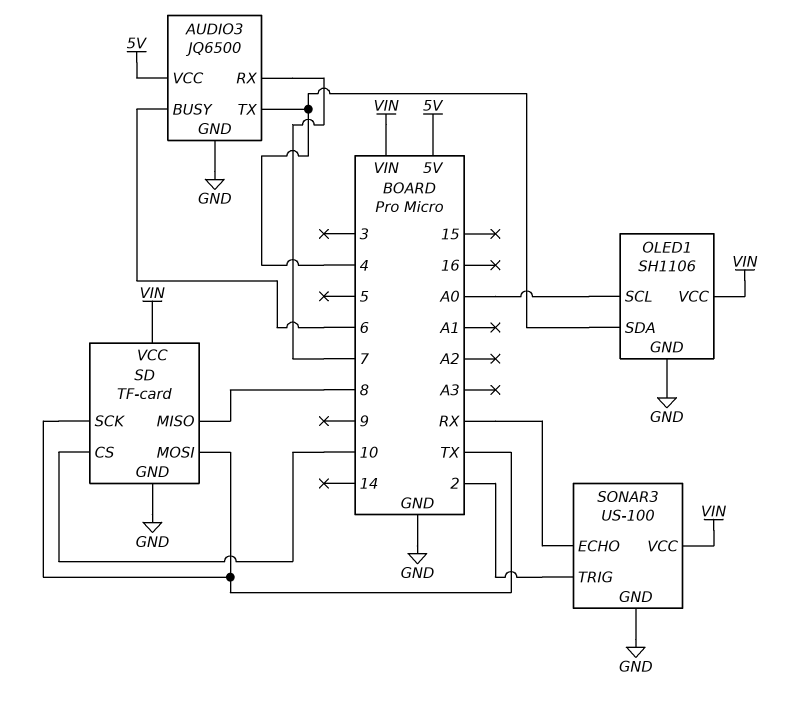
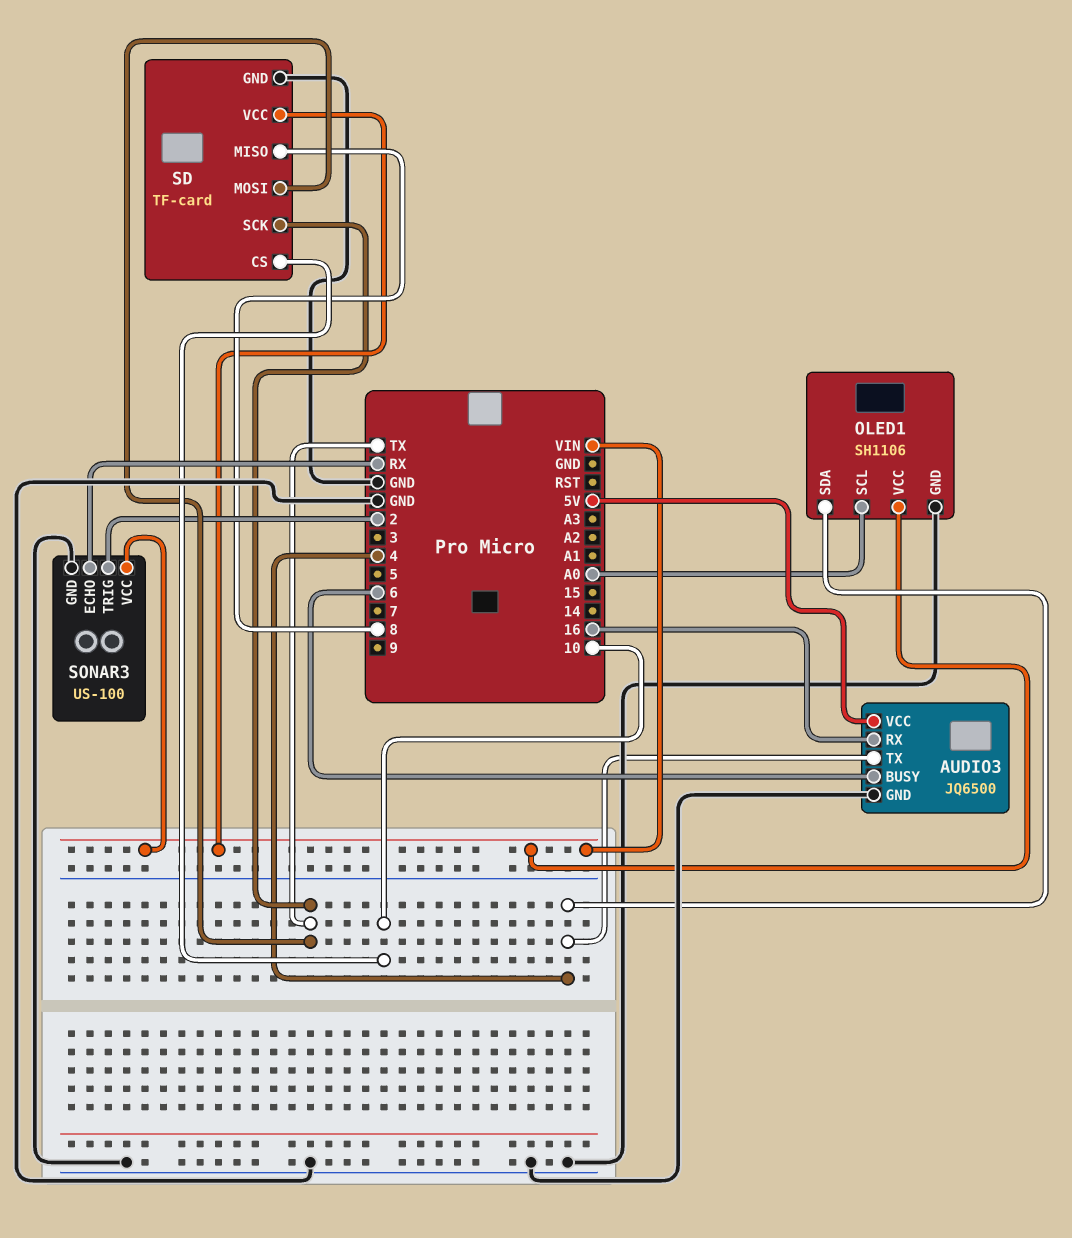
AUDIO3 pin RX: 7 -> 16

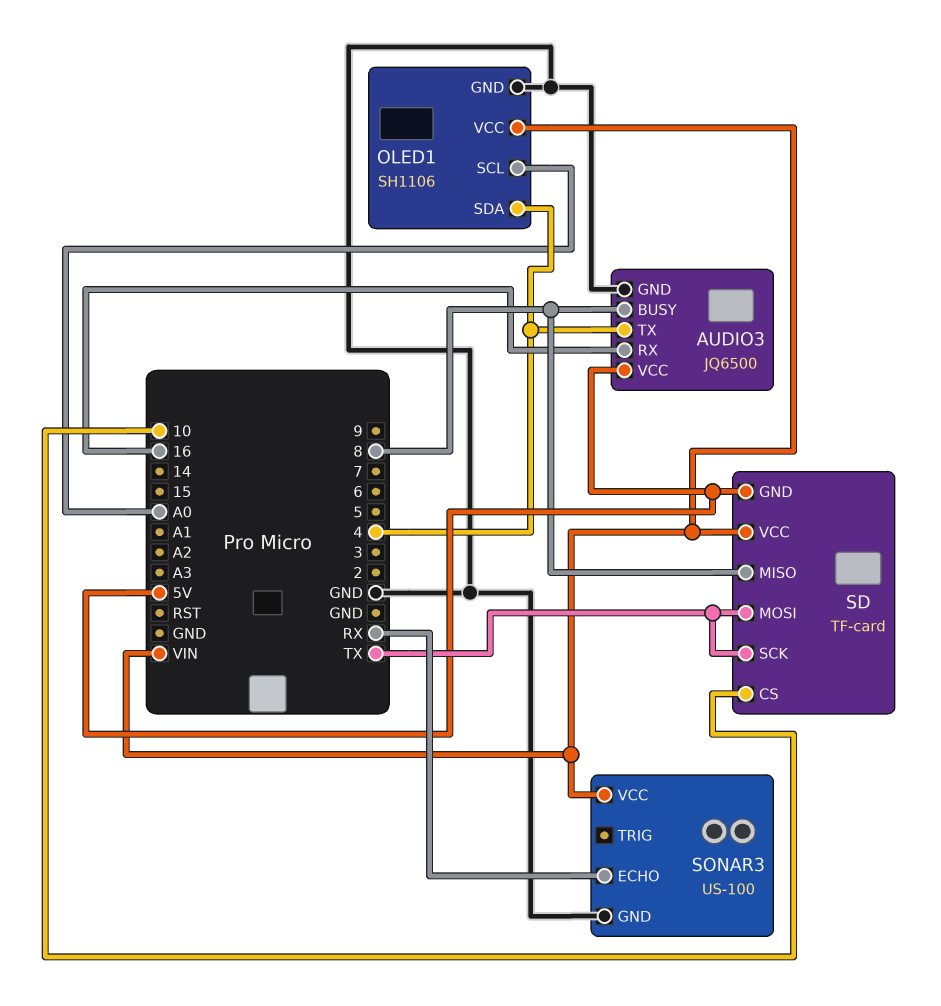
AUDIO3 pin BUSY: 6 -> 8
SD pin GND: GND -> 5V
SONAR3 pin TRIG: 2 -> none

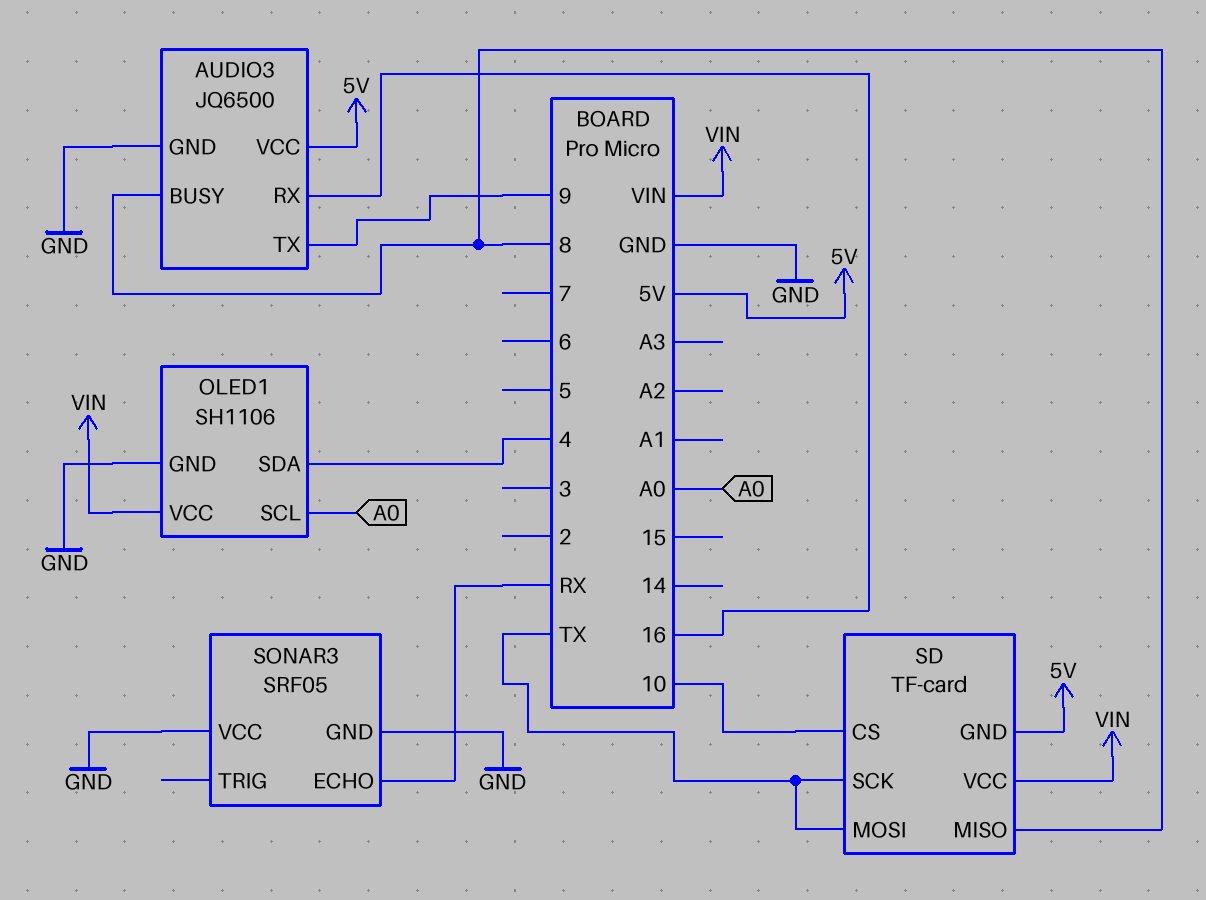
AUDIO3 pin TX: 4 -> 9
SONAR3: US-100 -> SRF05
SONAR3 pin VCC: VIN -> GND

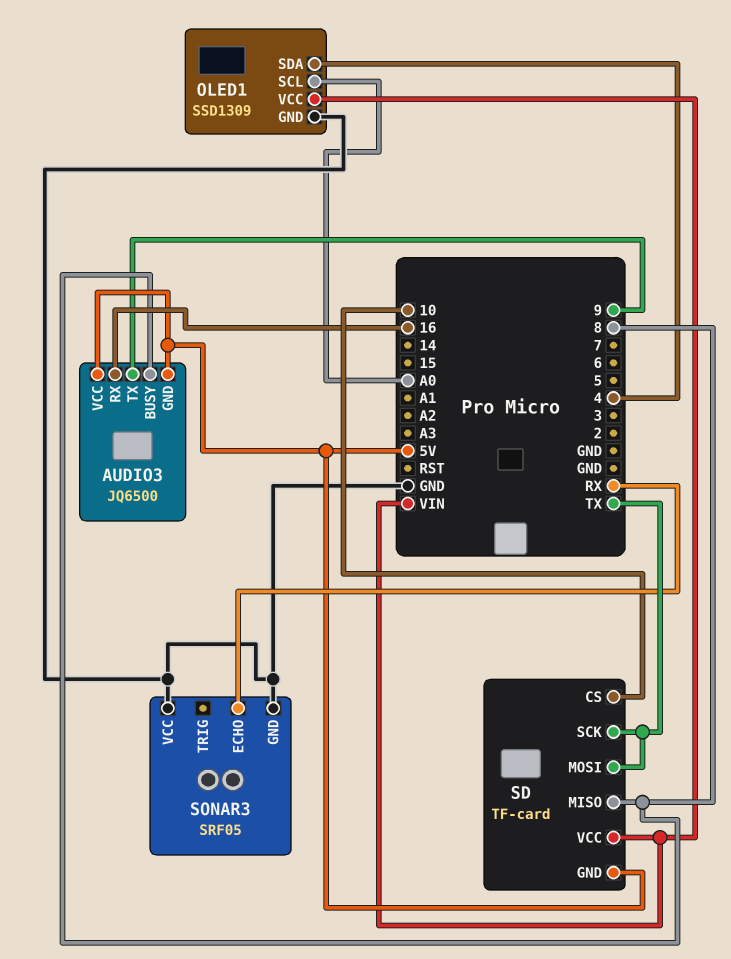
AUDIO3 pin GND: GND -> 5V
OLED1: SH1106 -> SSD1309

